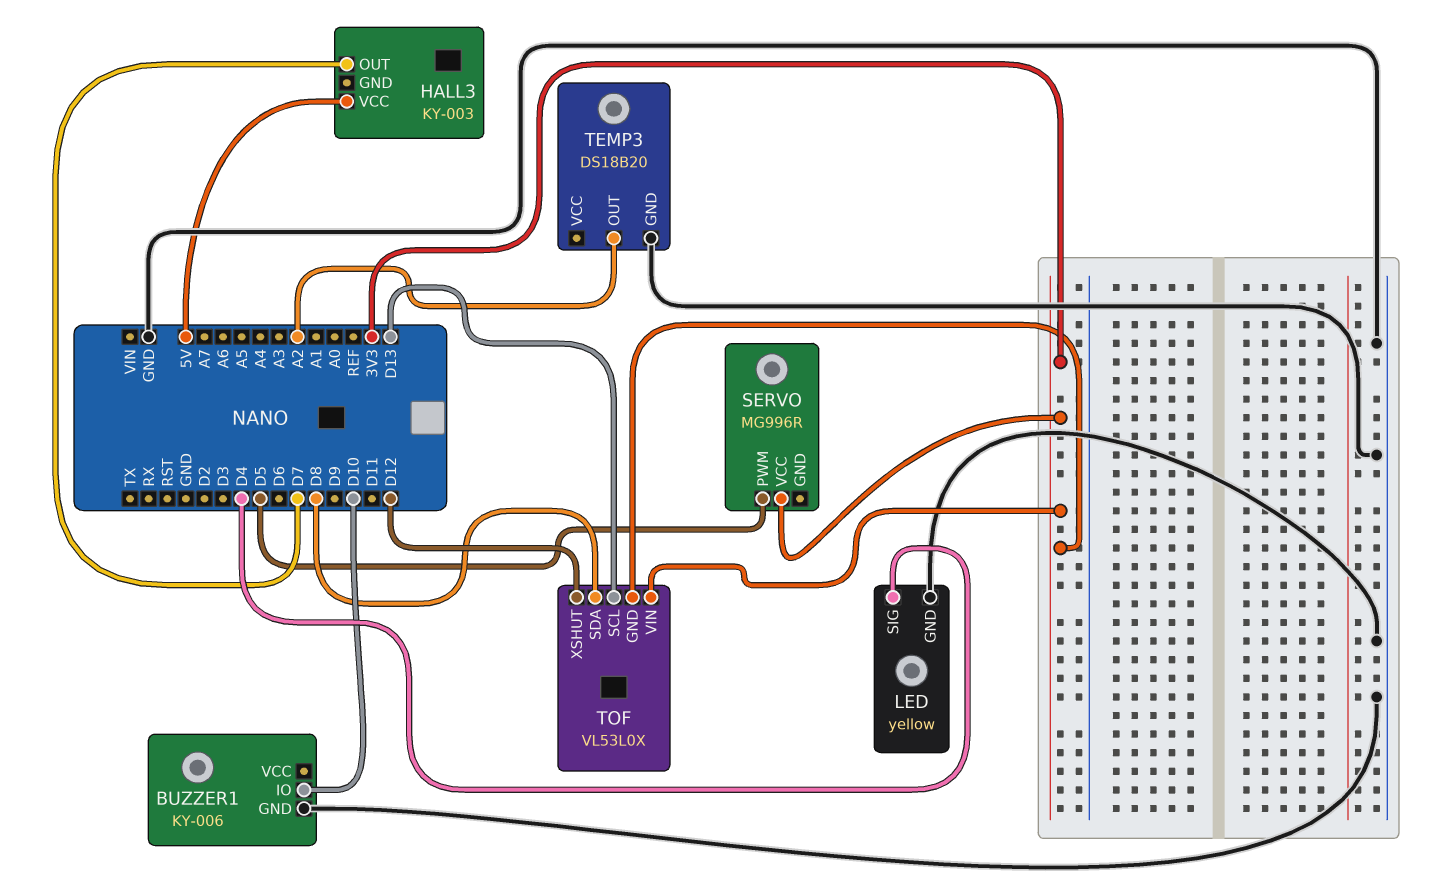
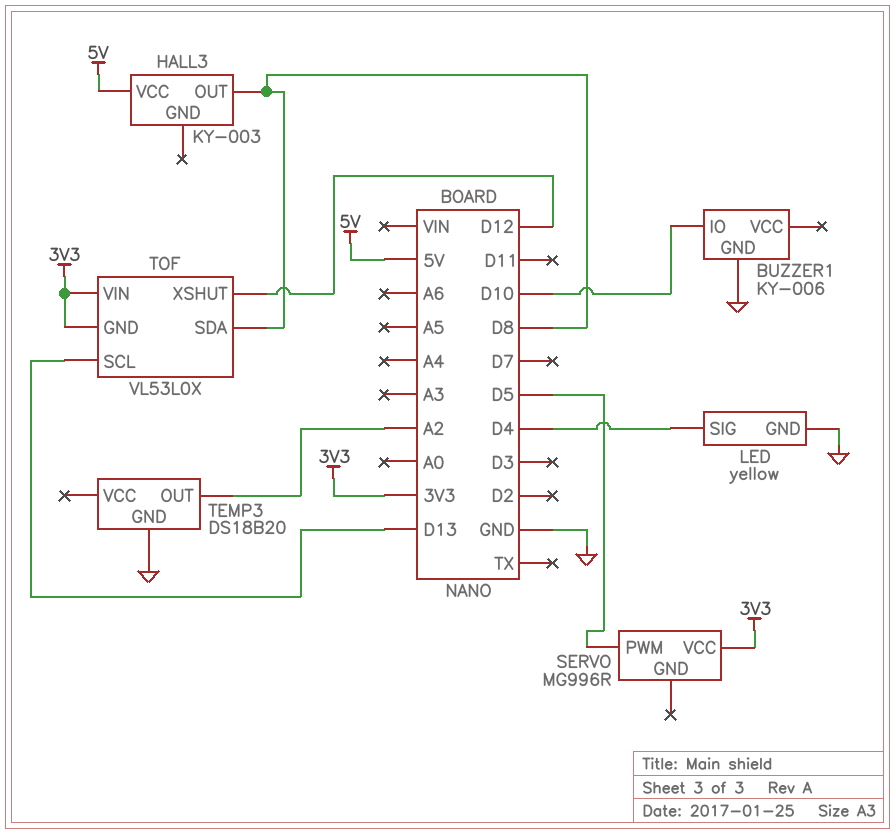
HALL3 pin OUT: D7 -> D8

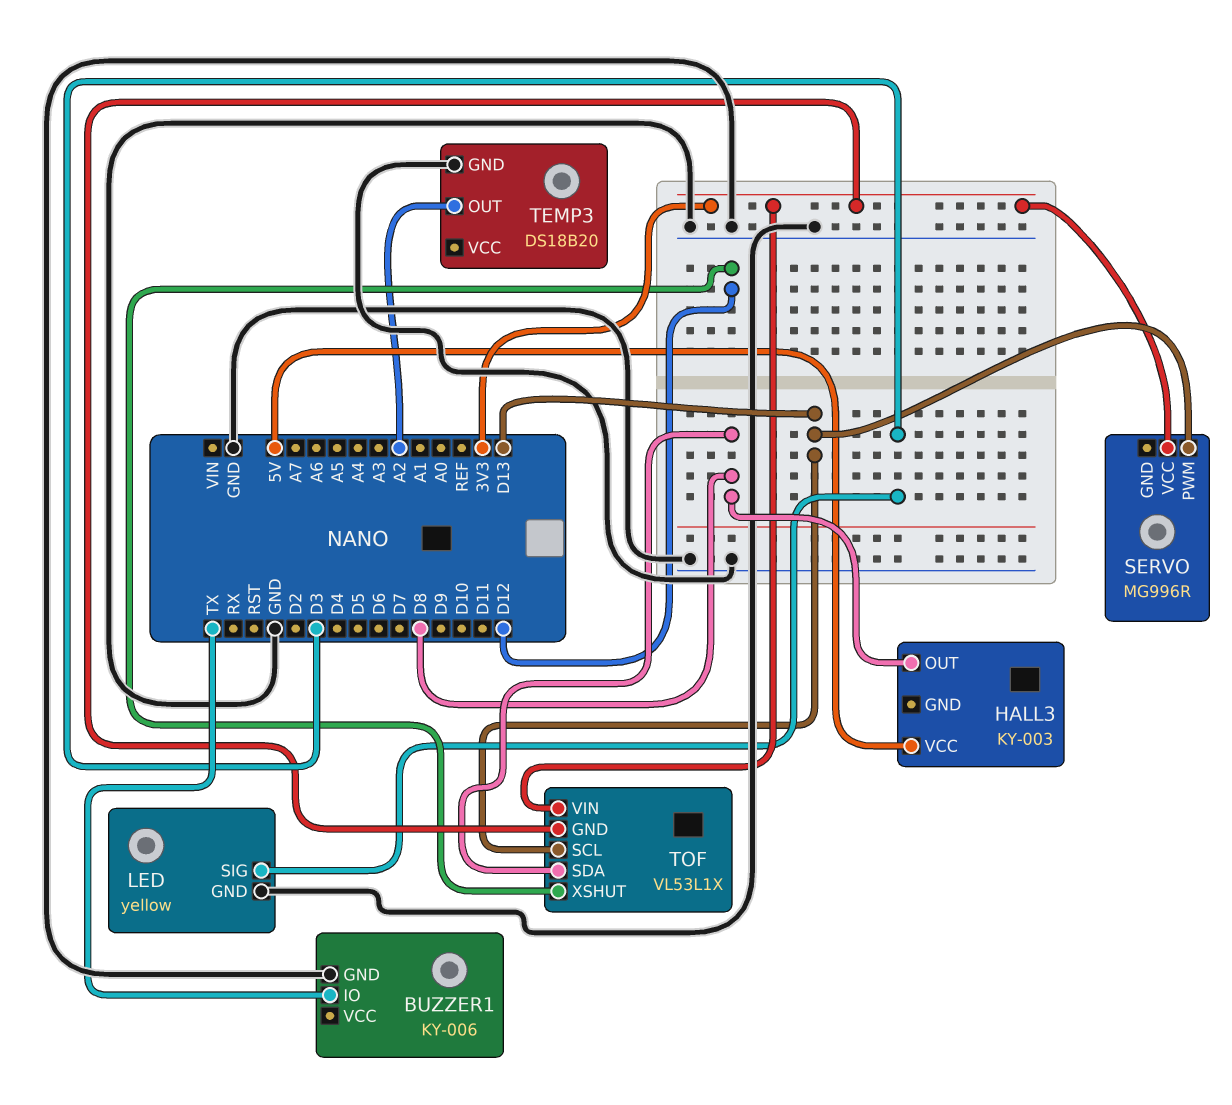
BUZZER1 pin IO: D10 -> TX
LED pin SIG: D4 -> D3
SERVO pin PWM: D5 -> D13
TOF: VL53L0X -> VL53L1X

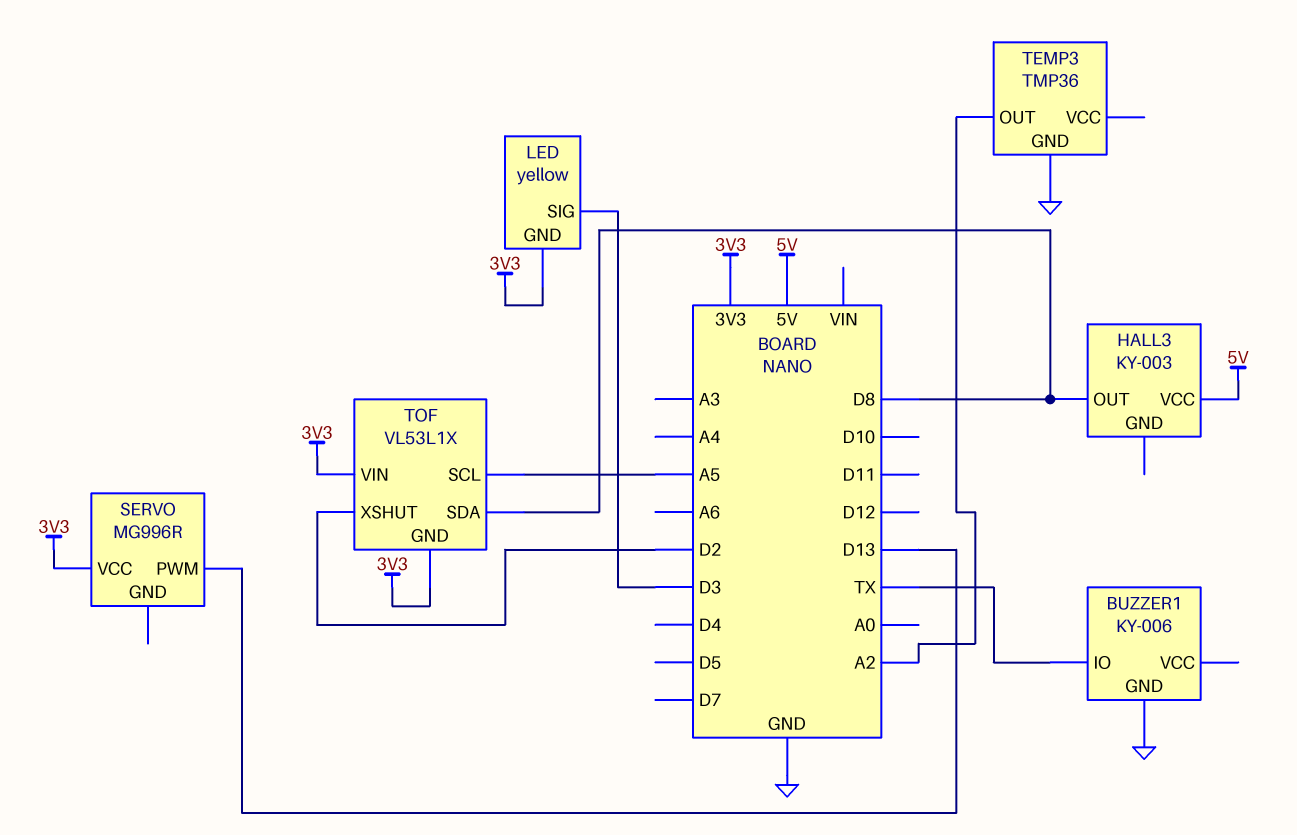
LED pin GND: GND -> 3V3
TEMP3: DS18B20 -> TMP36
TOF pin SCL: D13 -> A5
TOF pin XSHUT: D12 -> D2

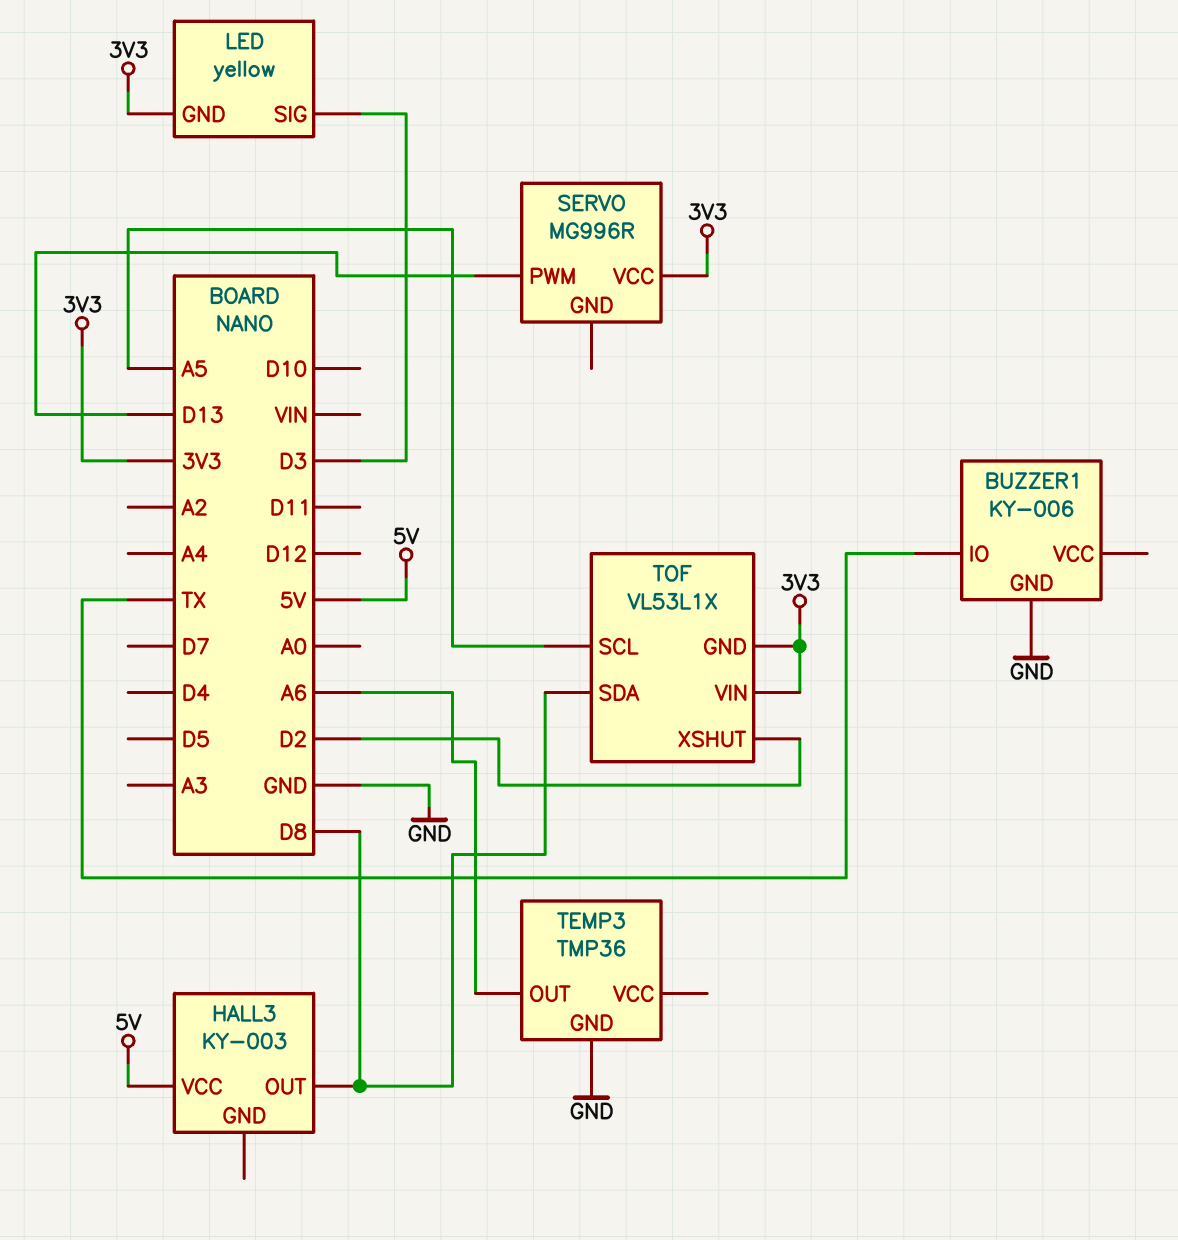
TEMP3 pin OUT: A2 -> A6

